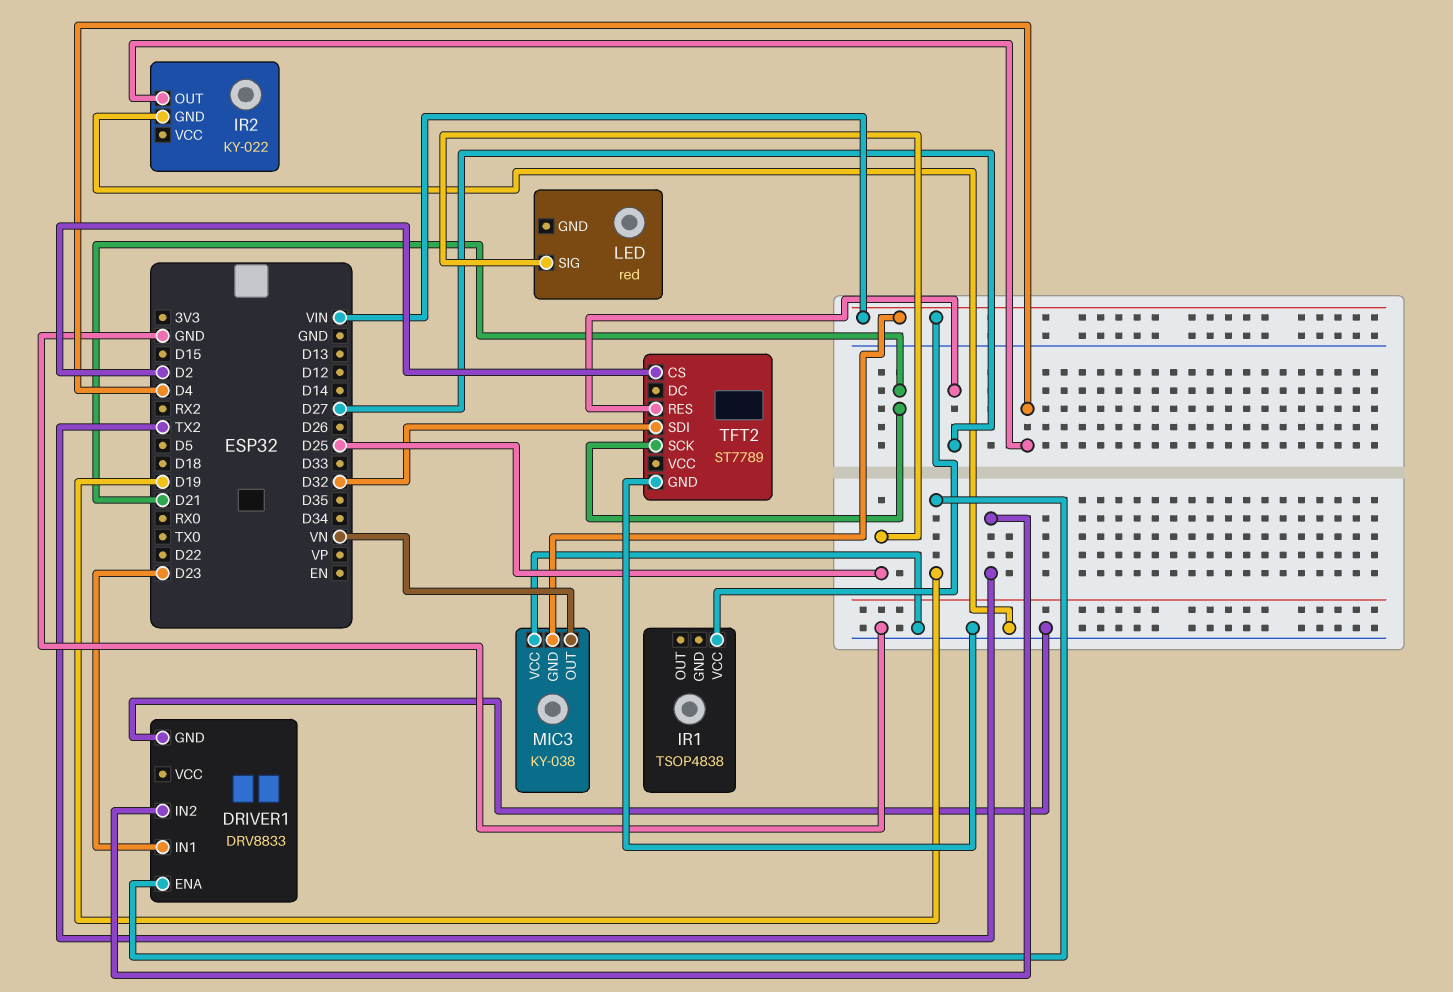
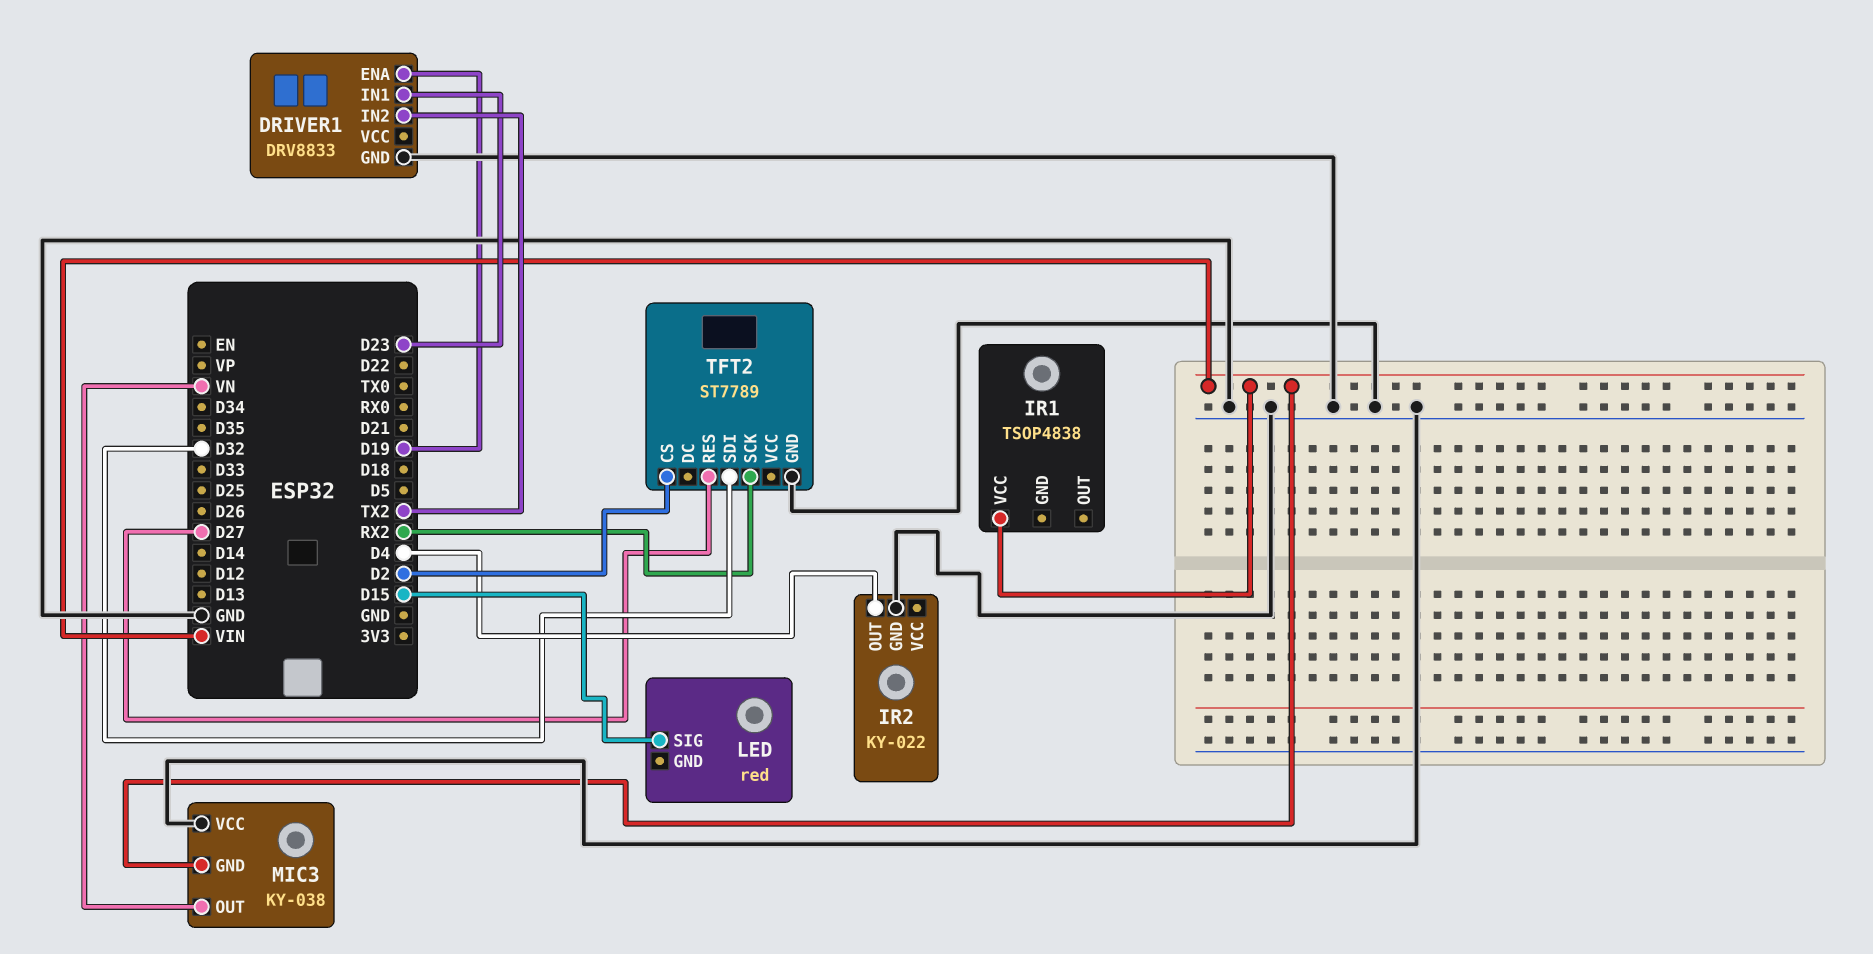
LED pin SIG: D25 -> D15
TFT2 pin SCK: D21 -> RX2

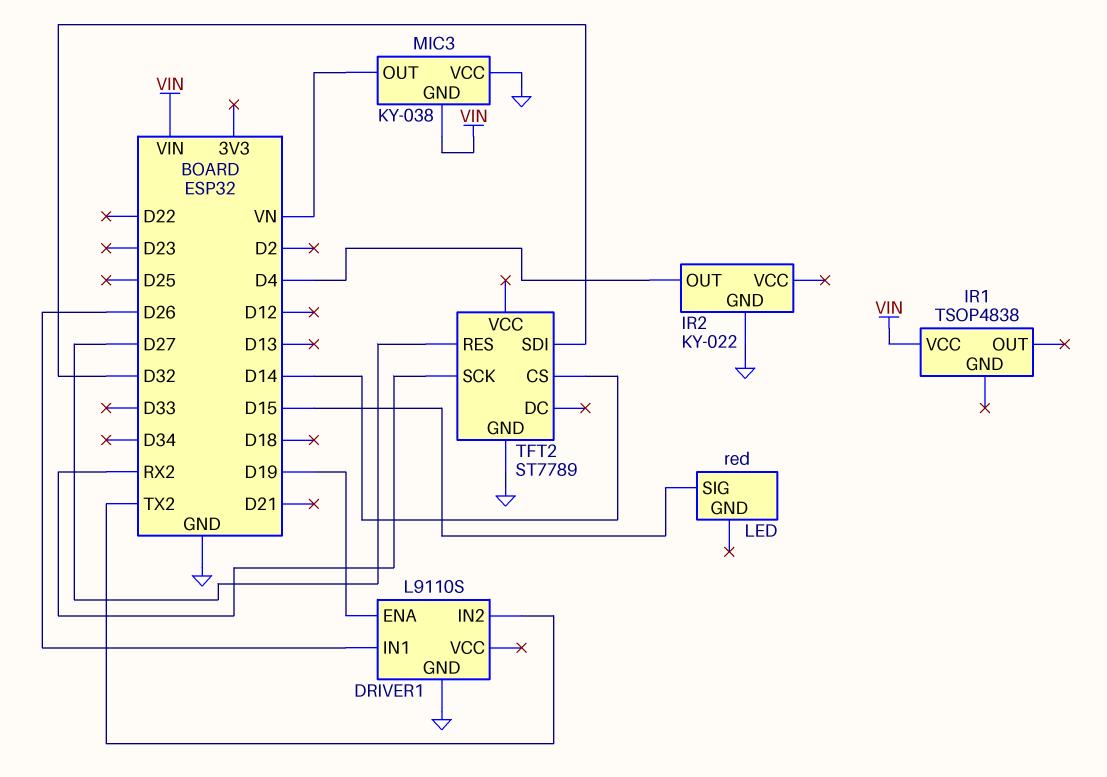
DRIVER1: DRV8833 -> L9110S
DRIVER1 pin IN1: D23 -> D26
TFT2 pin CS: D2 -> D14

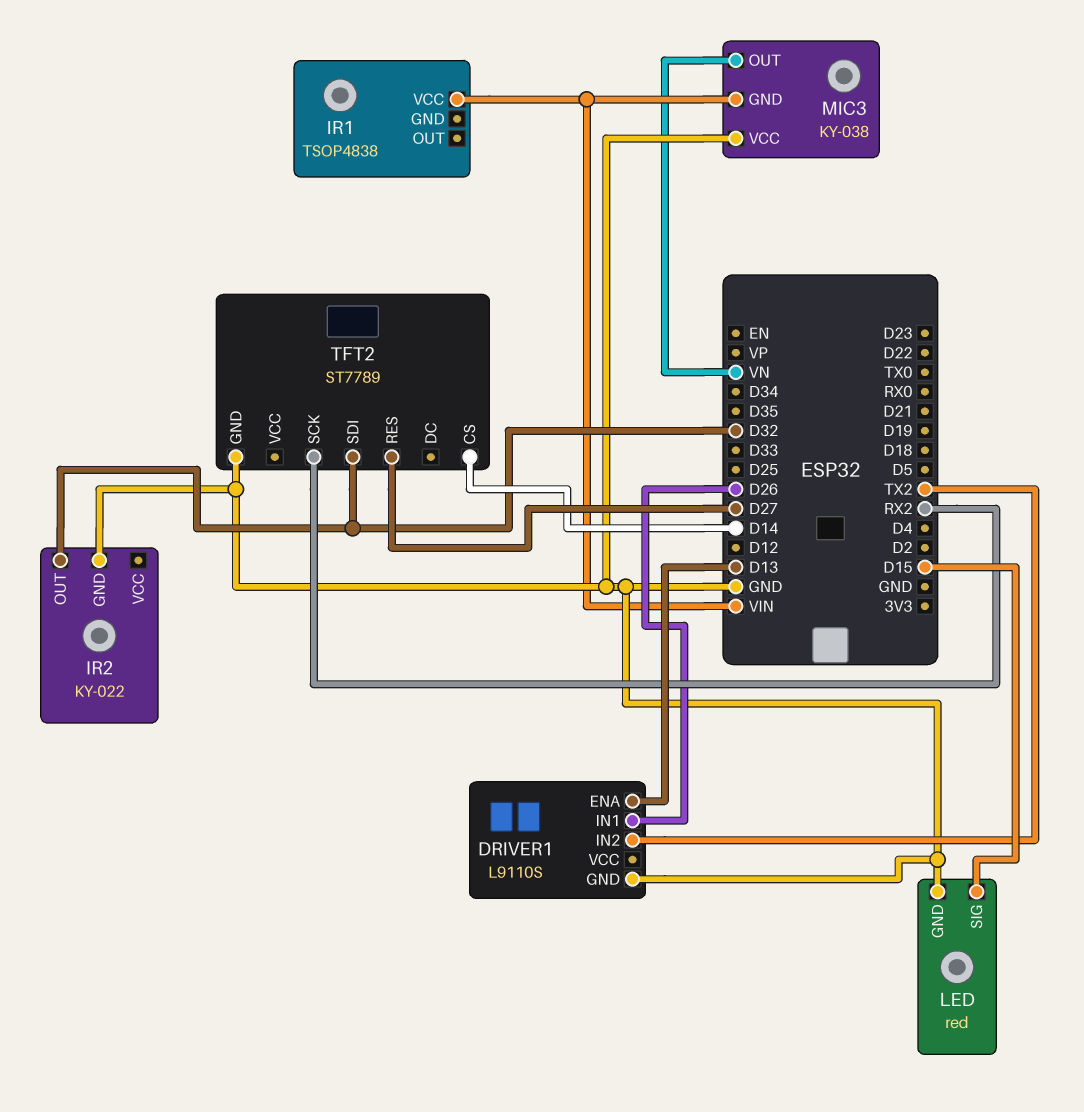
DRIVER1 pin ENA: D19 -> D13
IR2 pin OUT: D4 -> D32
LED pin GND: none -> GND

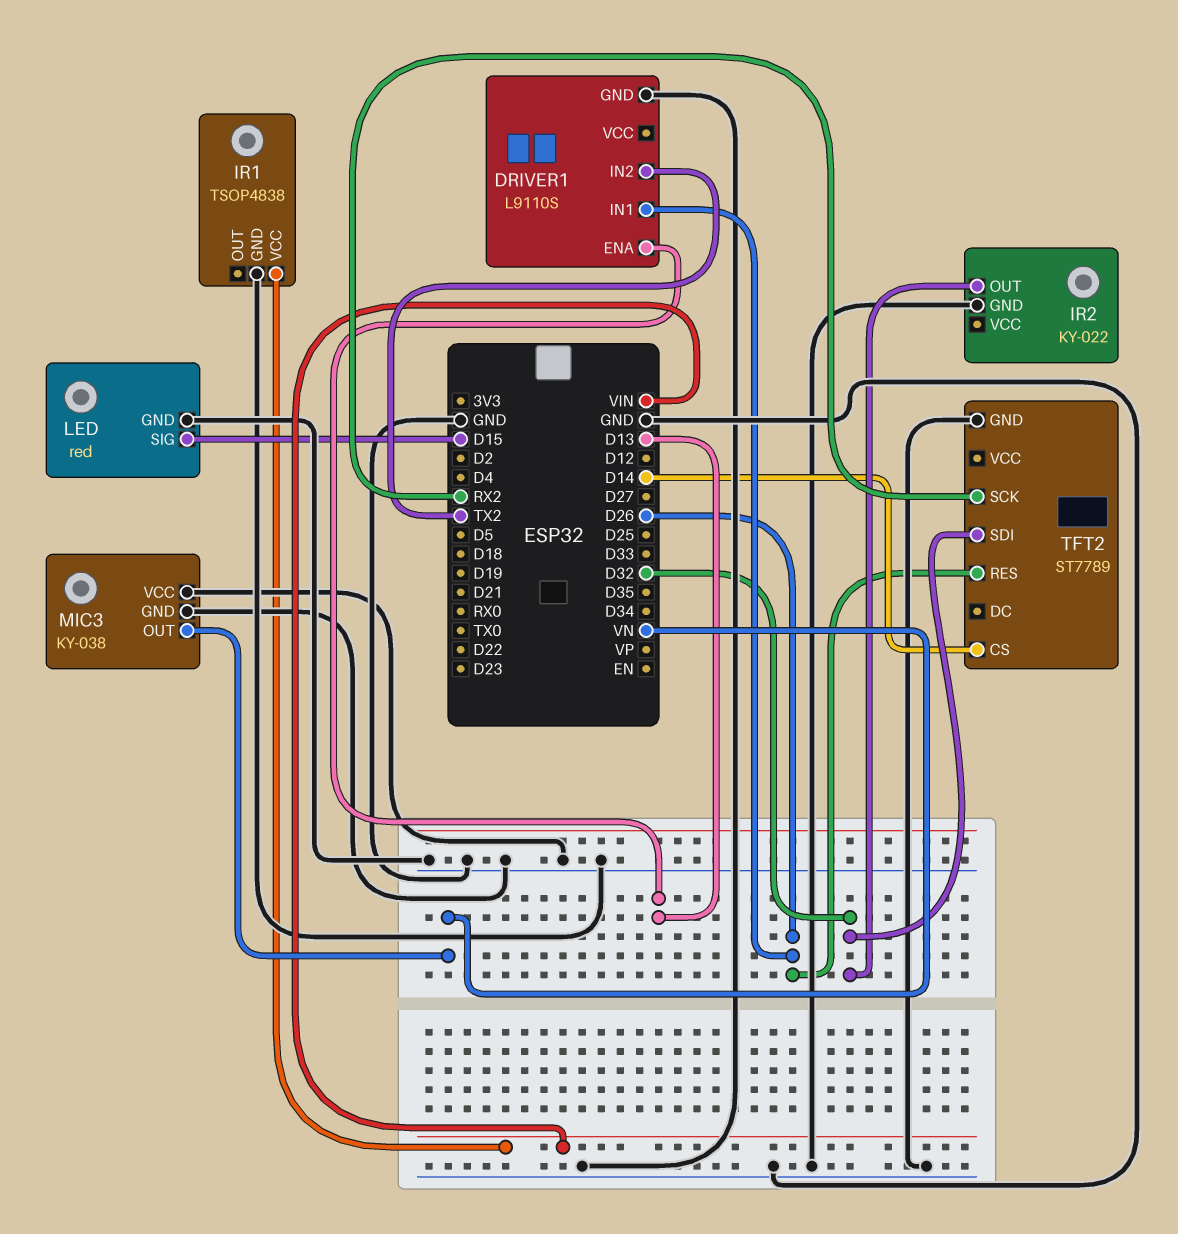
IR1 pin GND: none -> GND
MIC3 pin GND: VIN -> GND
TFT2 pin RES: D27 -> D26

